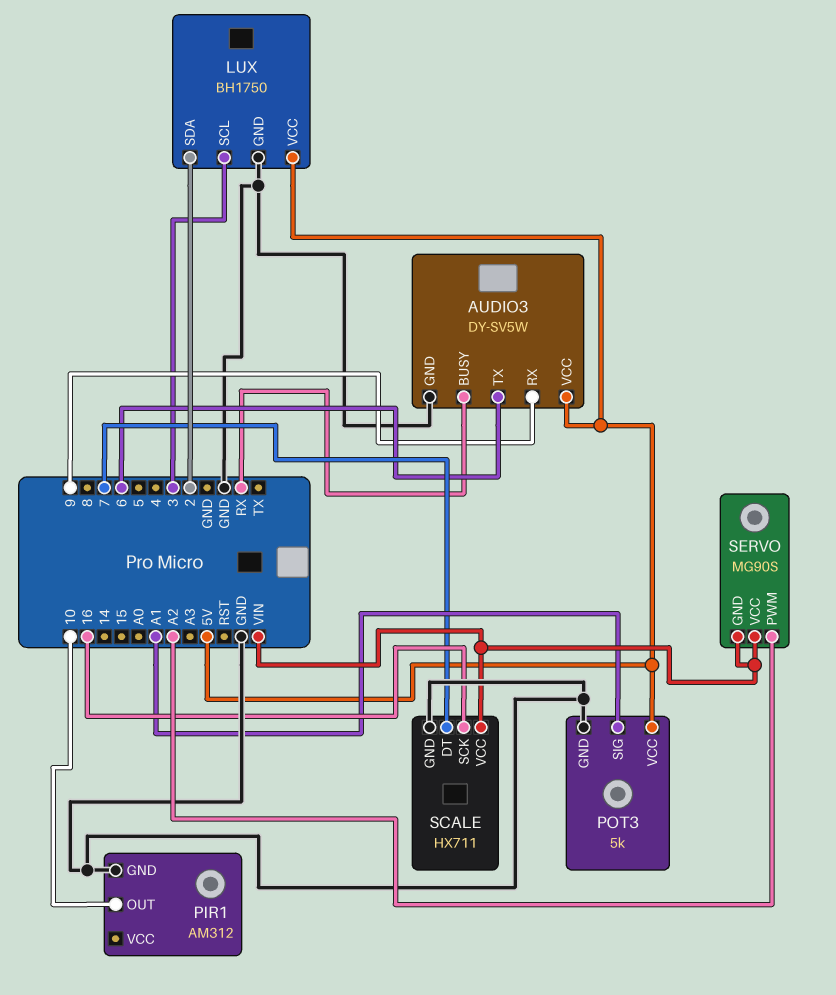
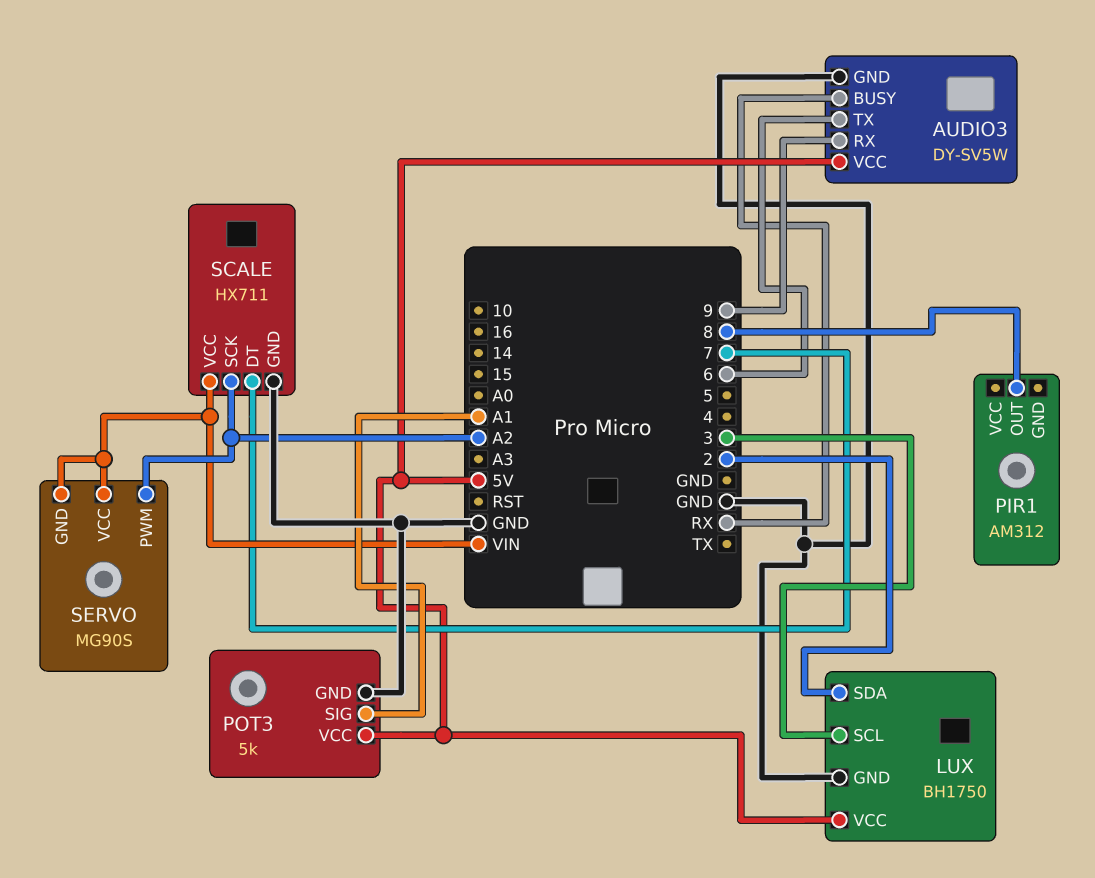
PIR1 pin GND: GND -> none
PIR1 pin OUT: 10 -> 8
SCALE pin SCK: 16 -> A2

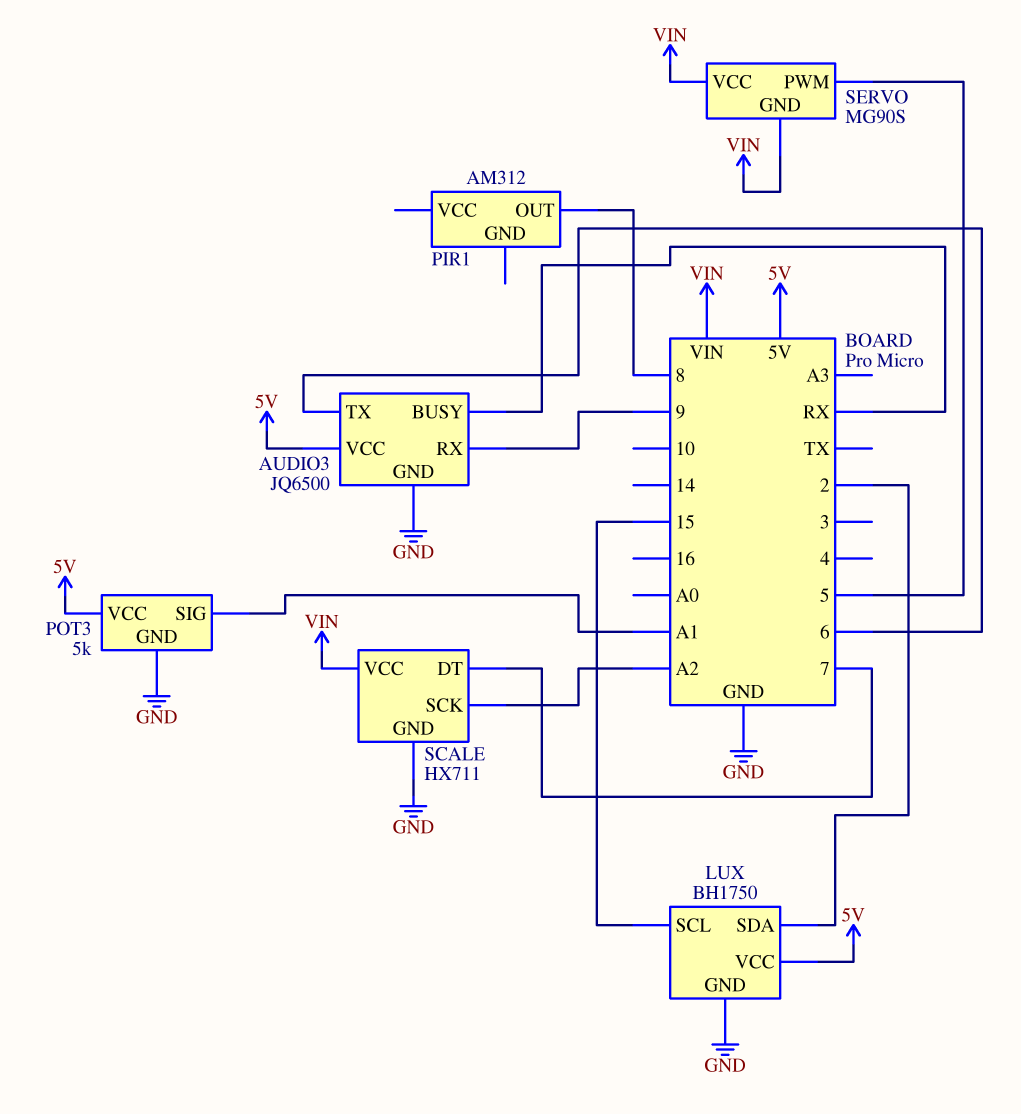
AUDIO3: DY-SV5W -> JQ6500
LUX pin SCL: 3 -> 15
SERVO pin PWM: A2 -> 5

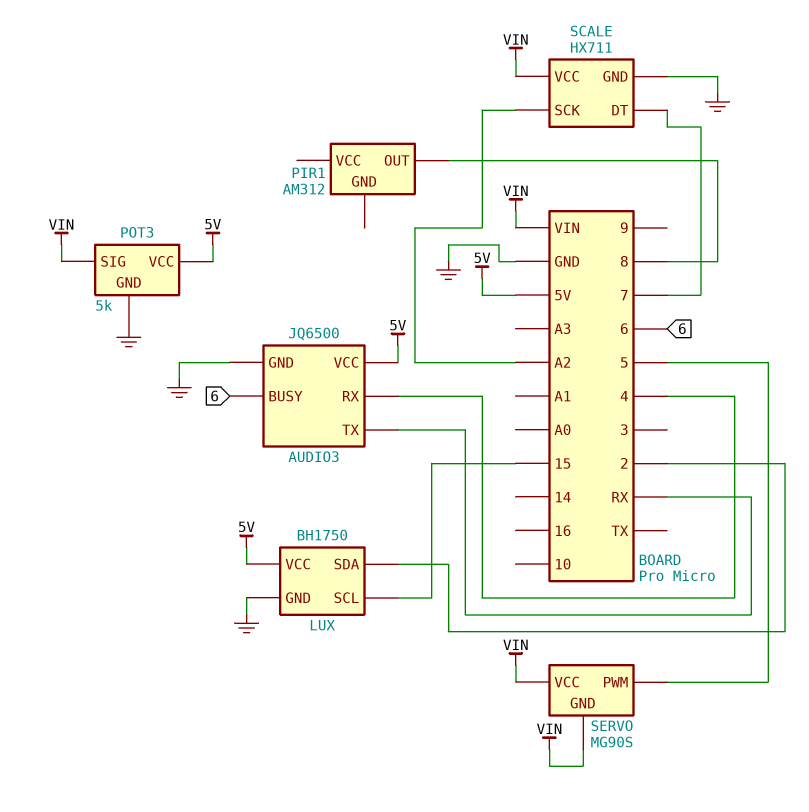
AUDIO3 pin BUSY: RX -> 6
AUDIO3 pin RX: 9 -> 4
AUDIO3 pin TX: 6 -> RX
POT3 pin SIG: A1 -> VIN

